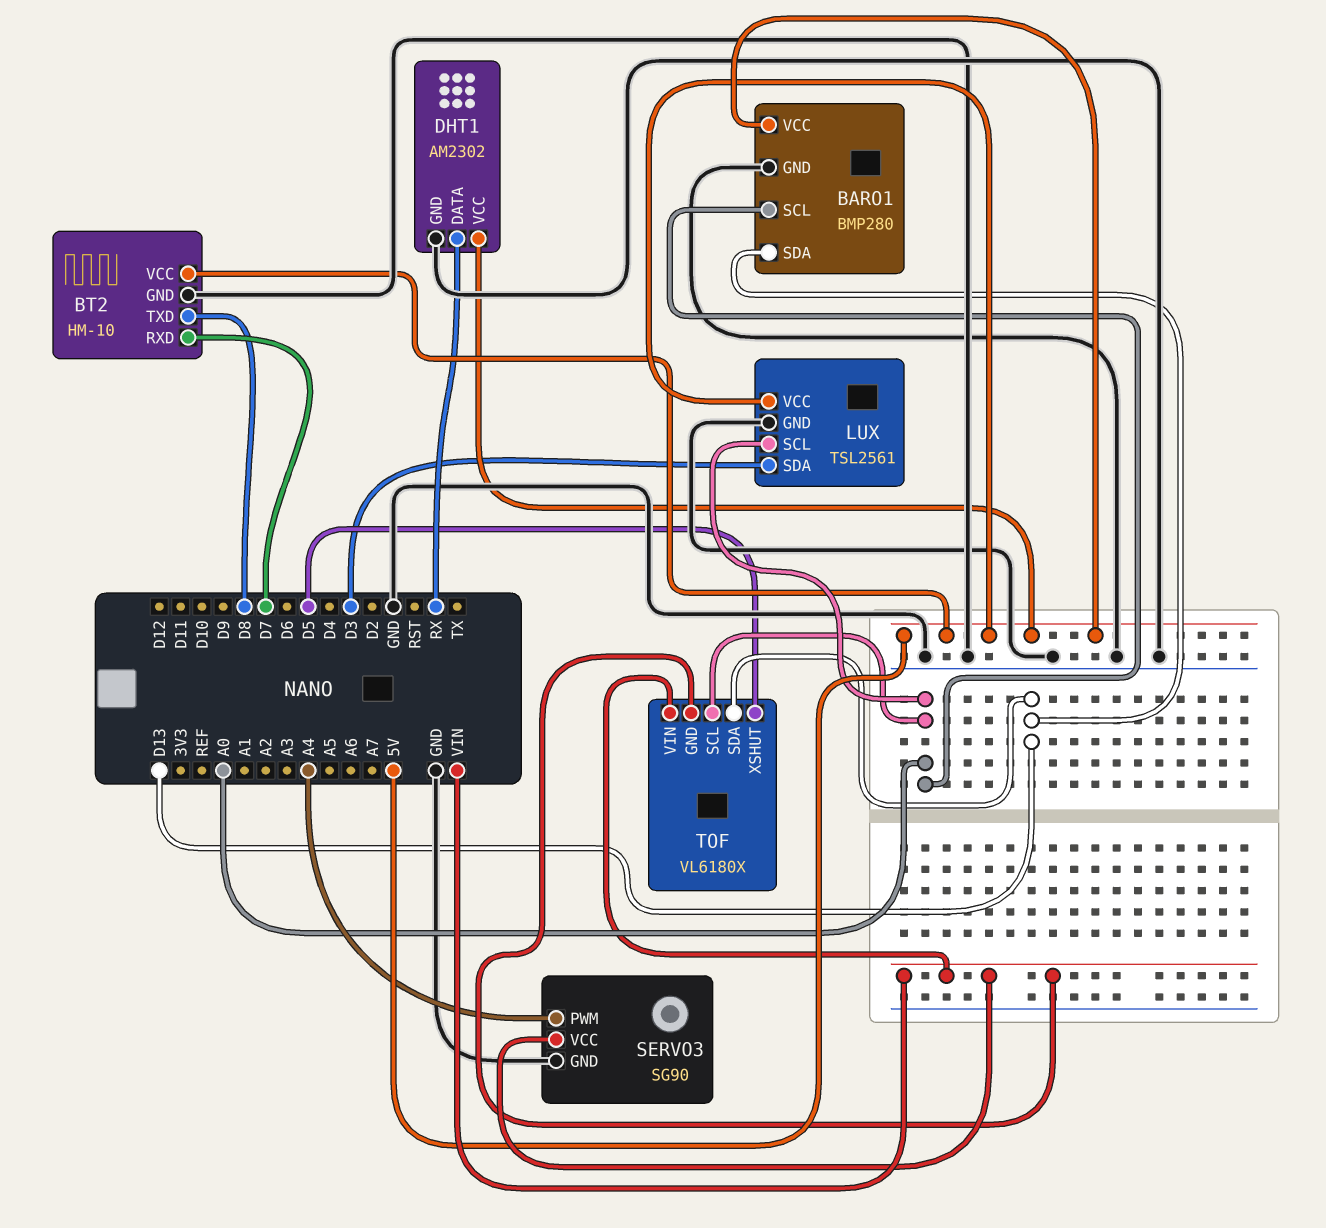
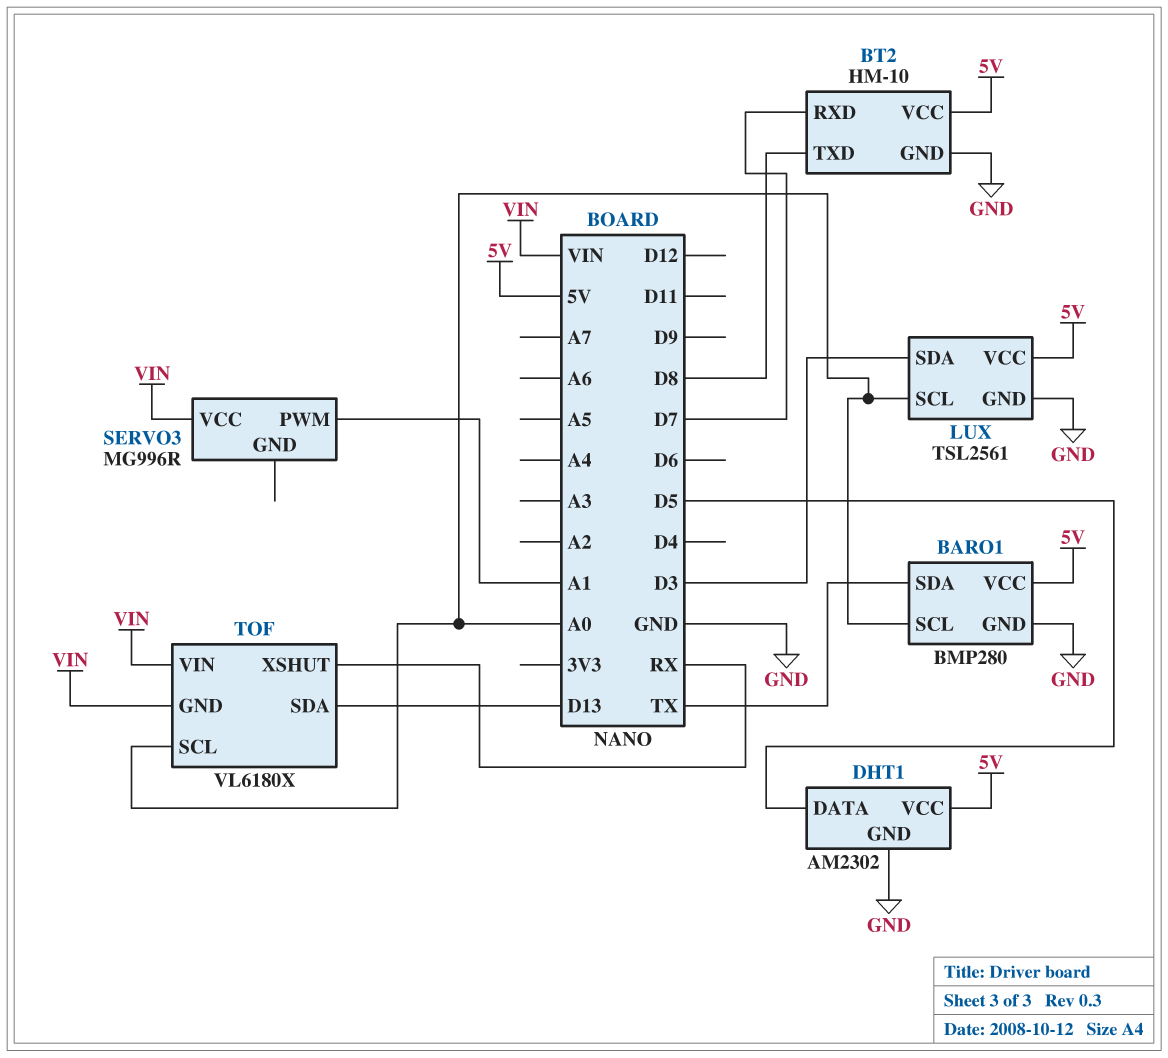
BARO1 pin SDA: D13 -> TX
DHT1 pin DATA: RX -> D5
SERVO3: SG90 -> MG996R
SERVO3 pin GND: GND -> none
SERVO3 pin PWM: A4 -> A1
TOF pin XSHUT: D5 -> RX

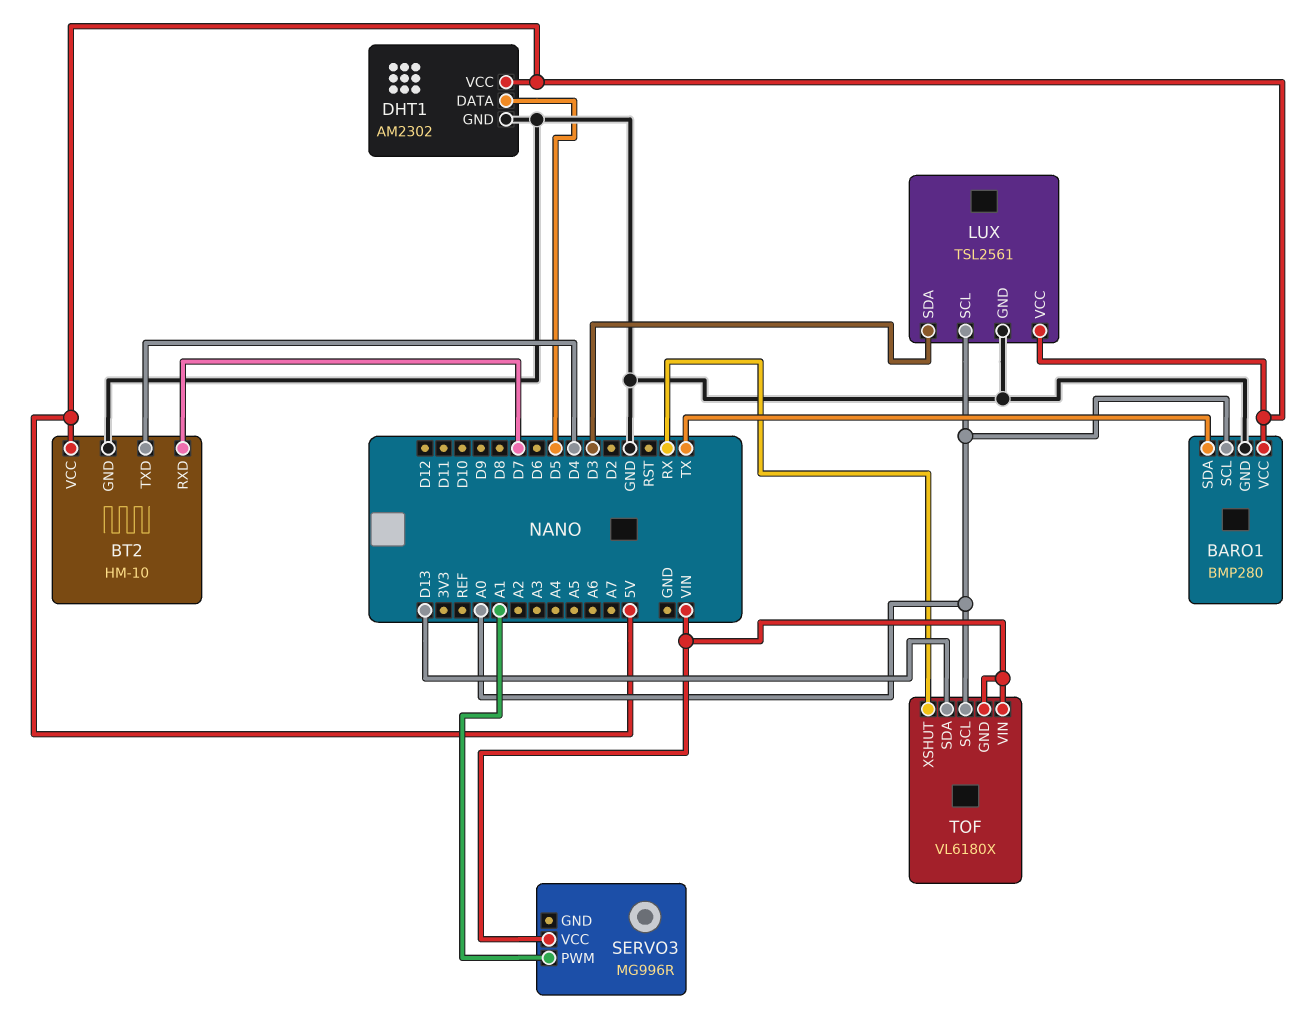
BT2 pin TXD: D8 -> D4

